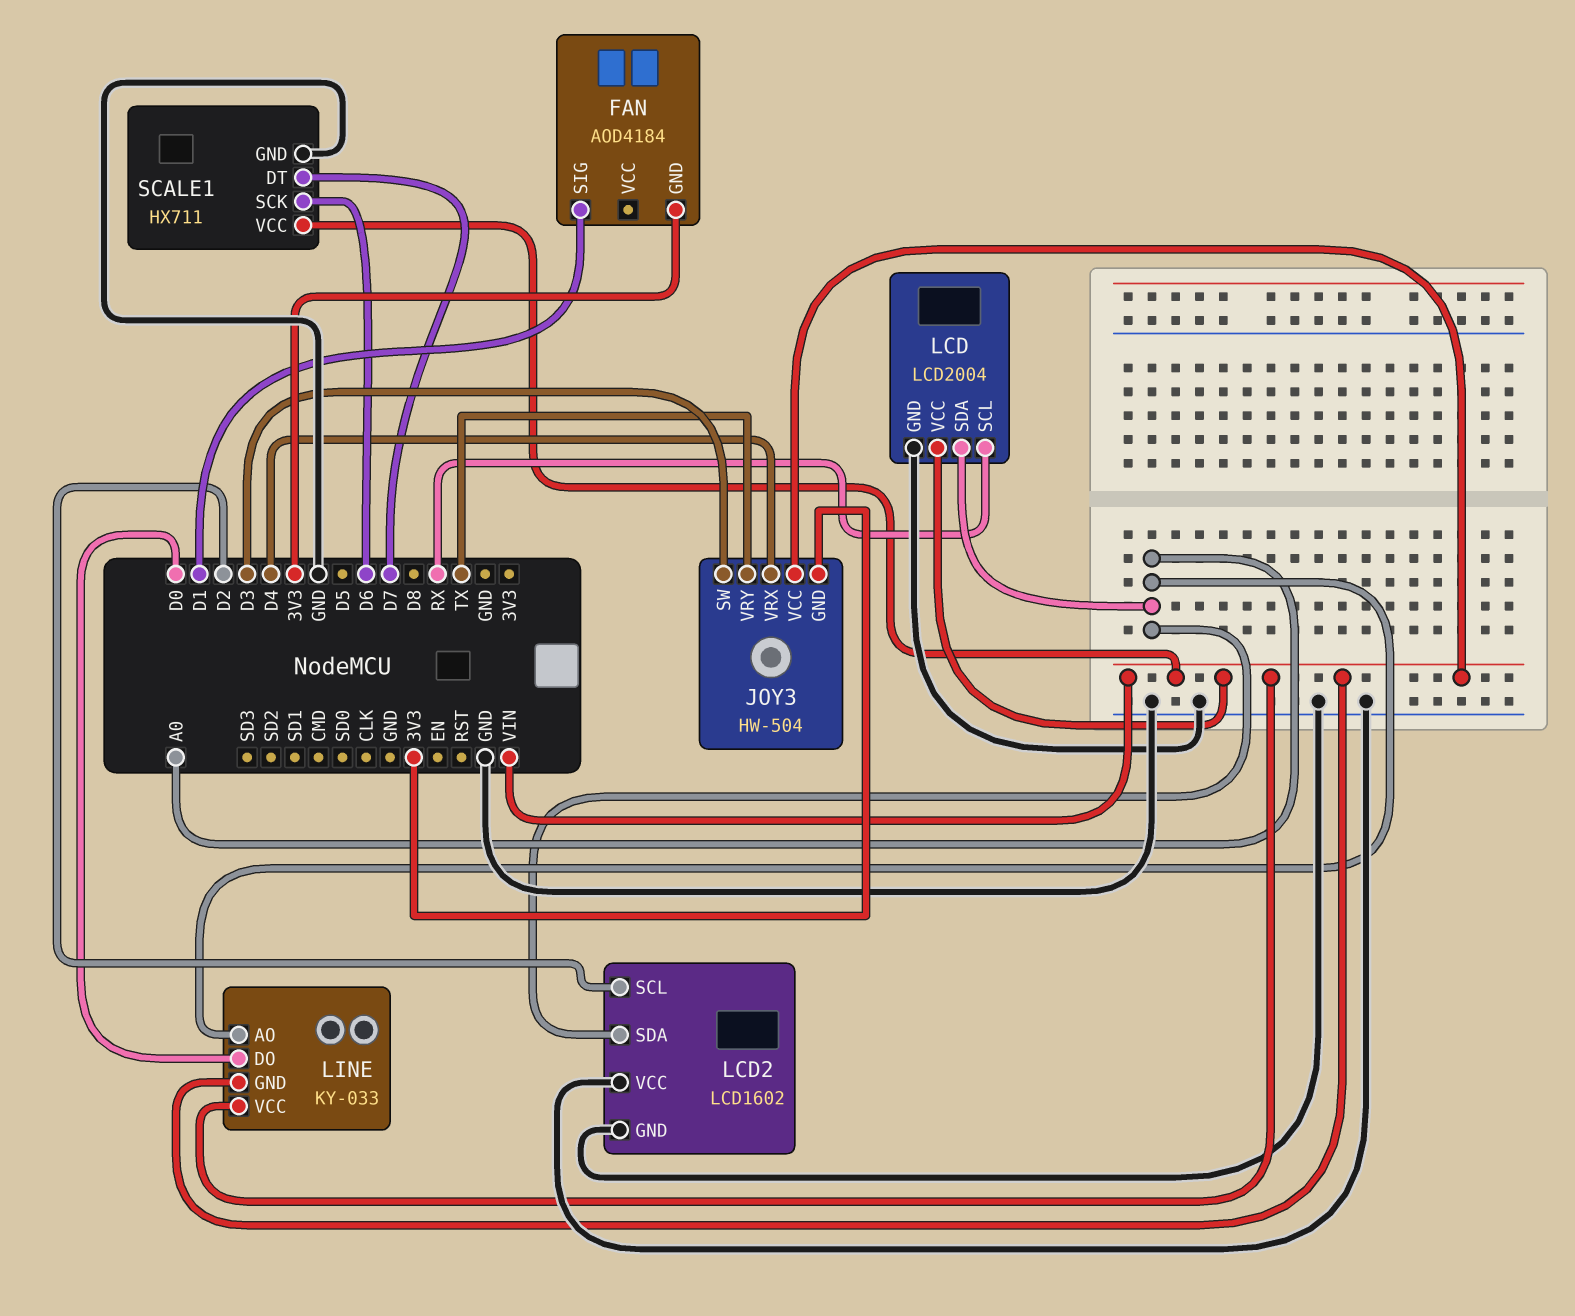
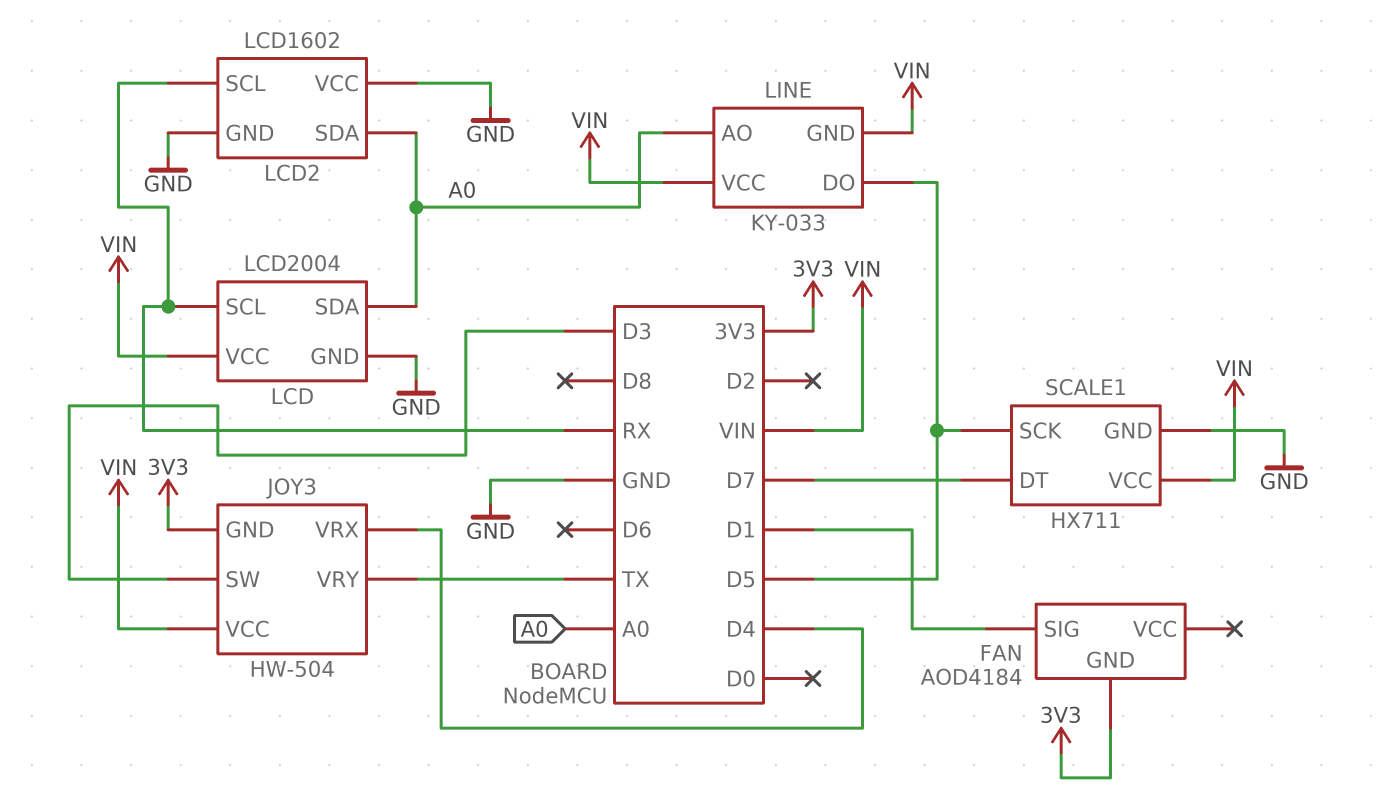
LCD2 pin SCL: D2 -> RX
LINE pin DO: D0 -> D5
SCALE1 pin SCK: D6 -> D5

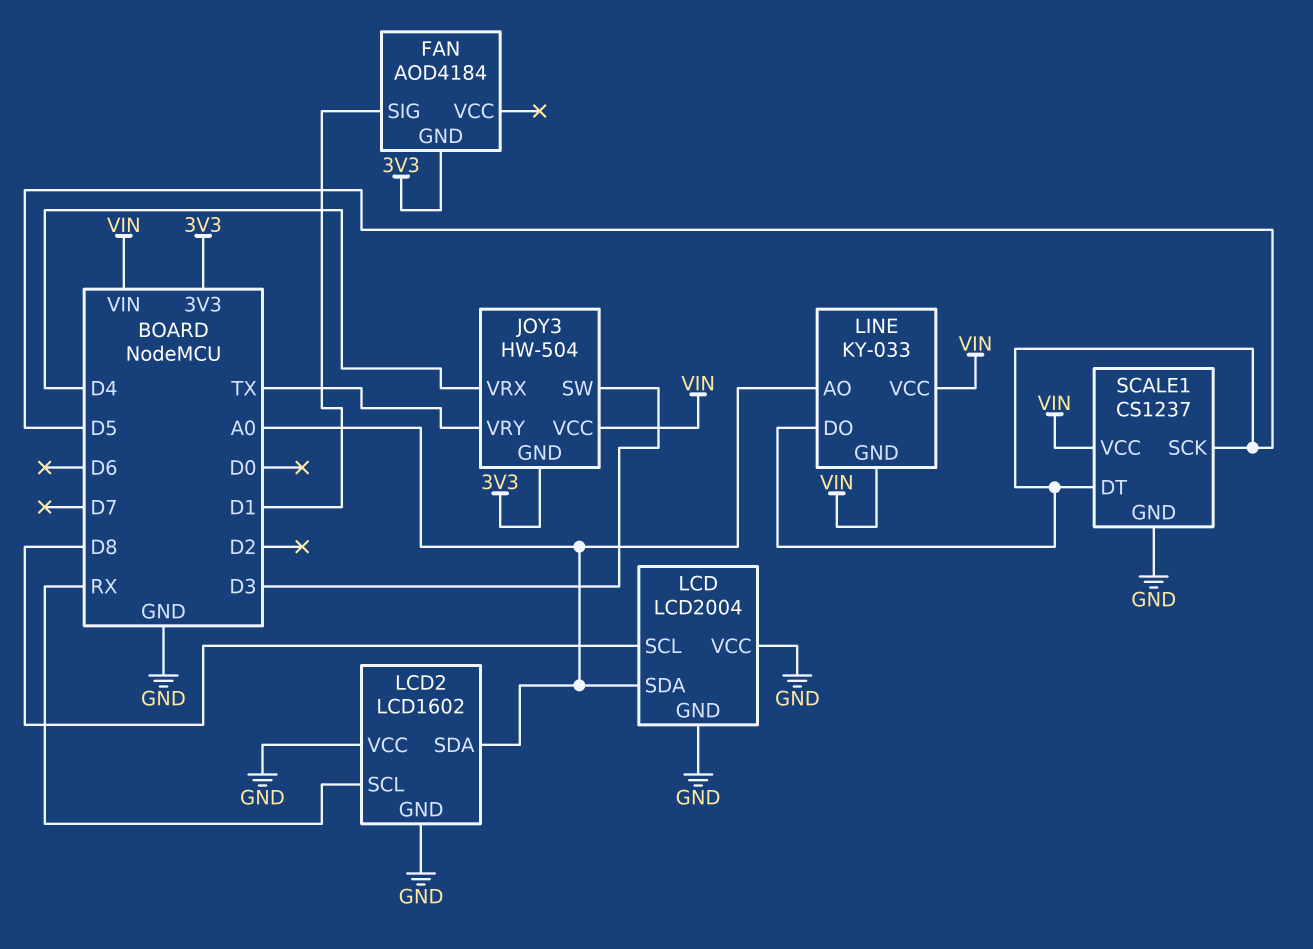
LCD pin SCL: RX -> D8
LCD pin VCC: VIN -> GND
SCALE1: HX711 -> CS1237
SCALE1 pin DT: D7 -> D5

